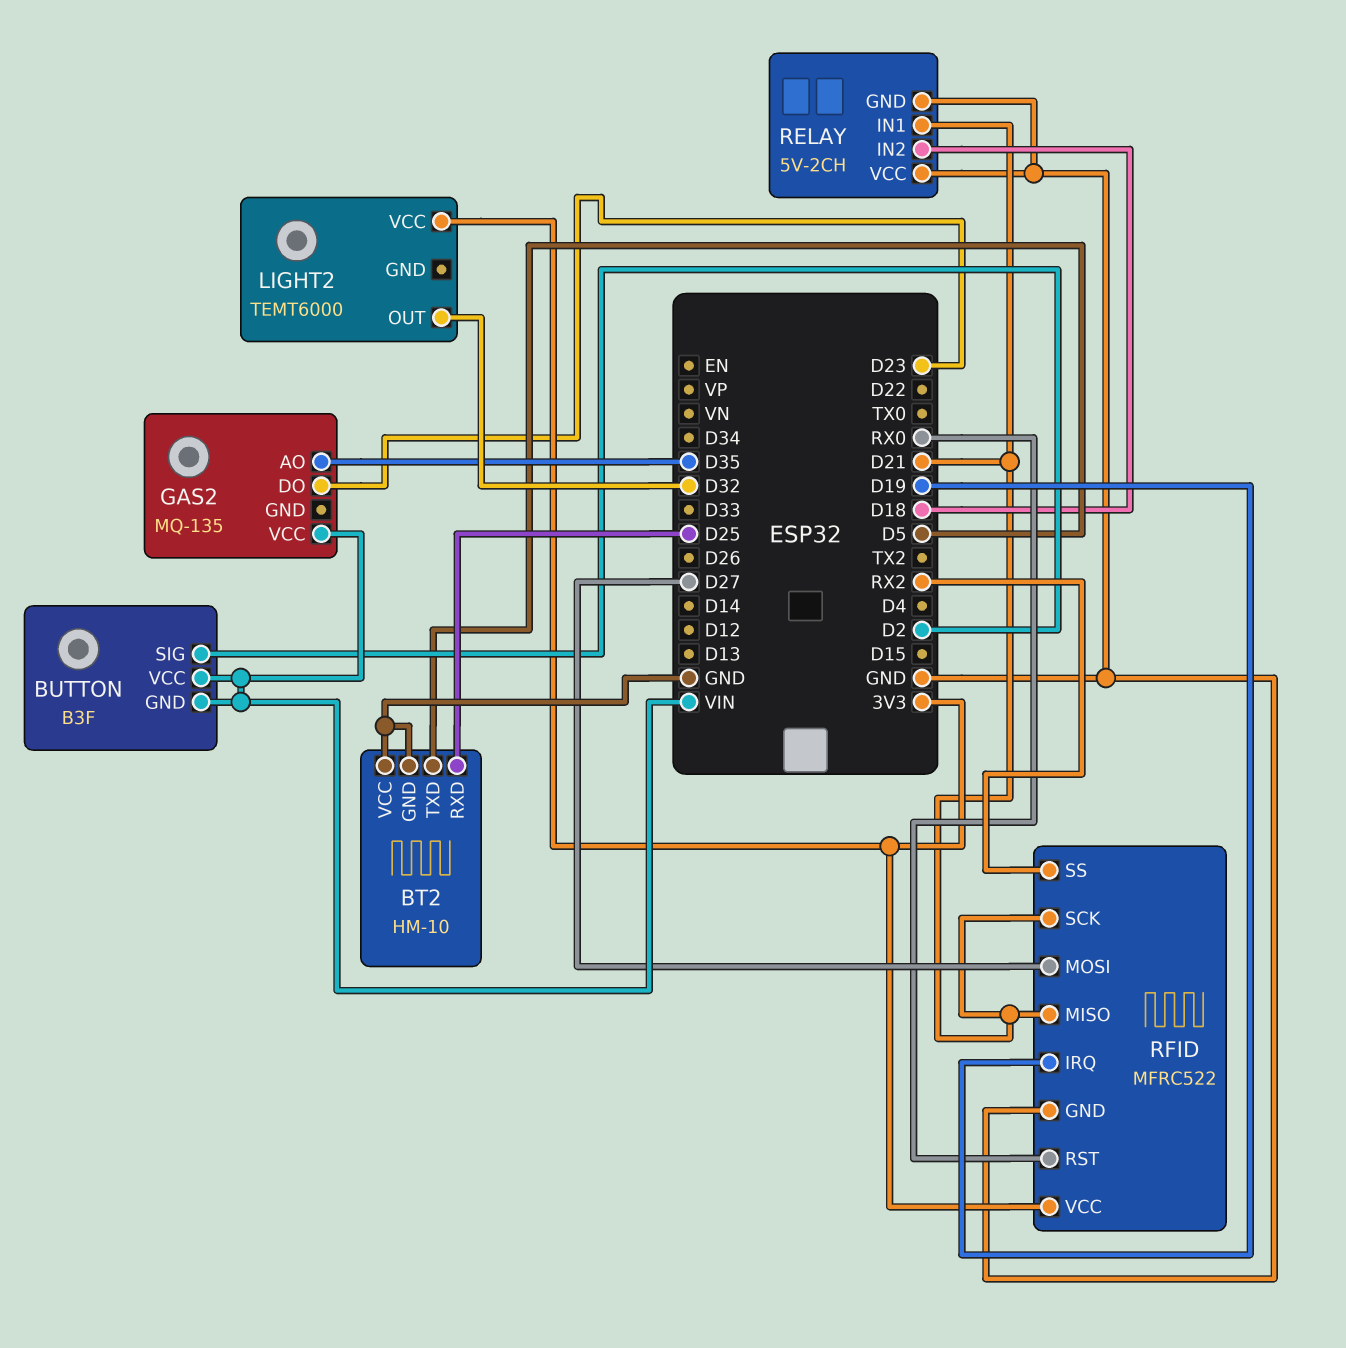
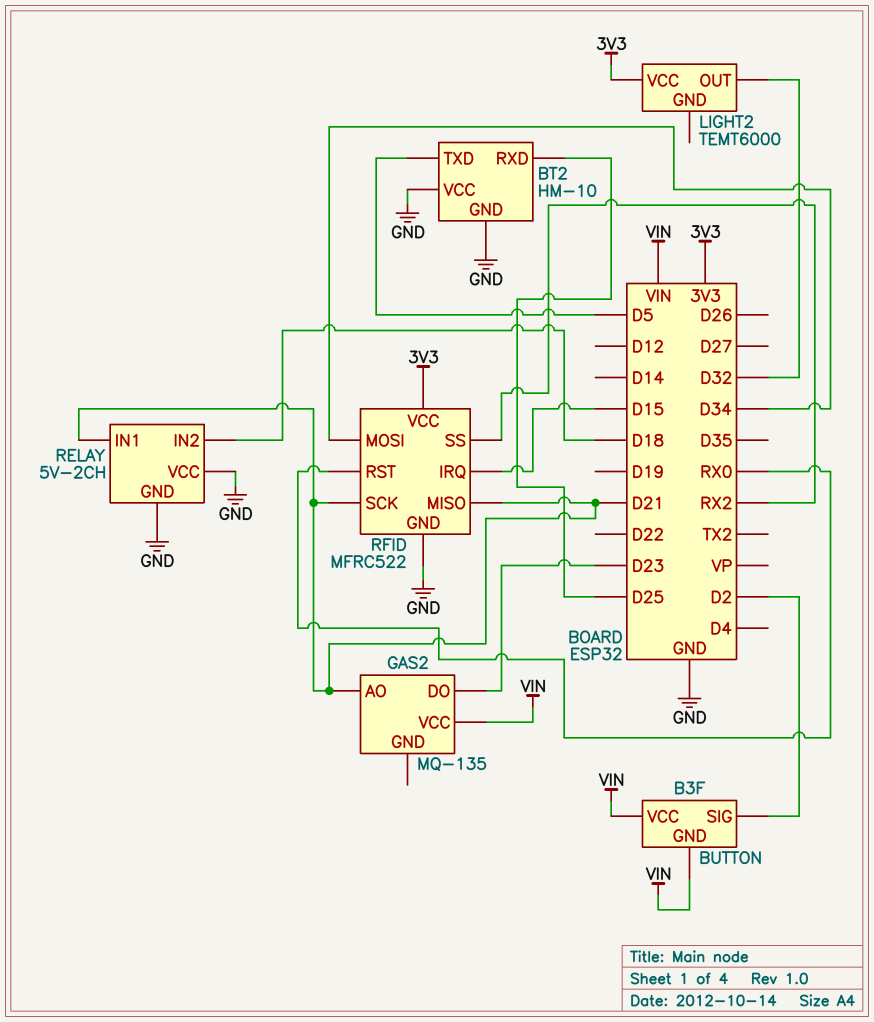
GAS2 pin AO: D35 -> D21
RFID pin IRQ: D19 -> D15
RFID pin MOSI: D27 -> D34

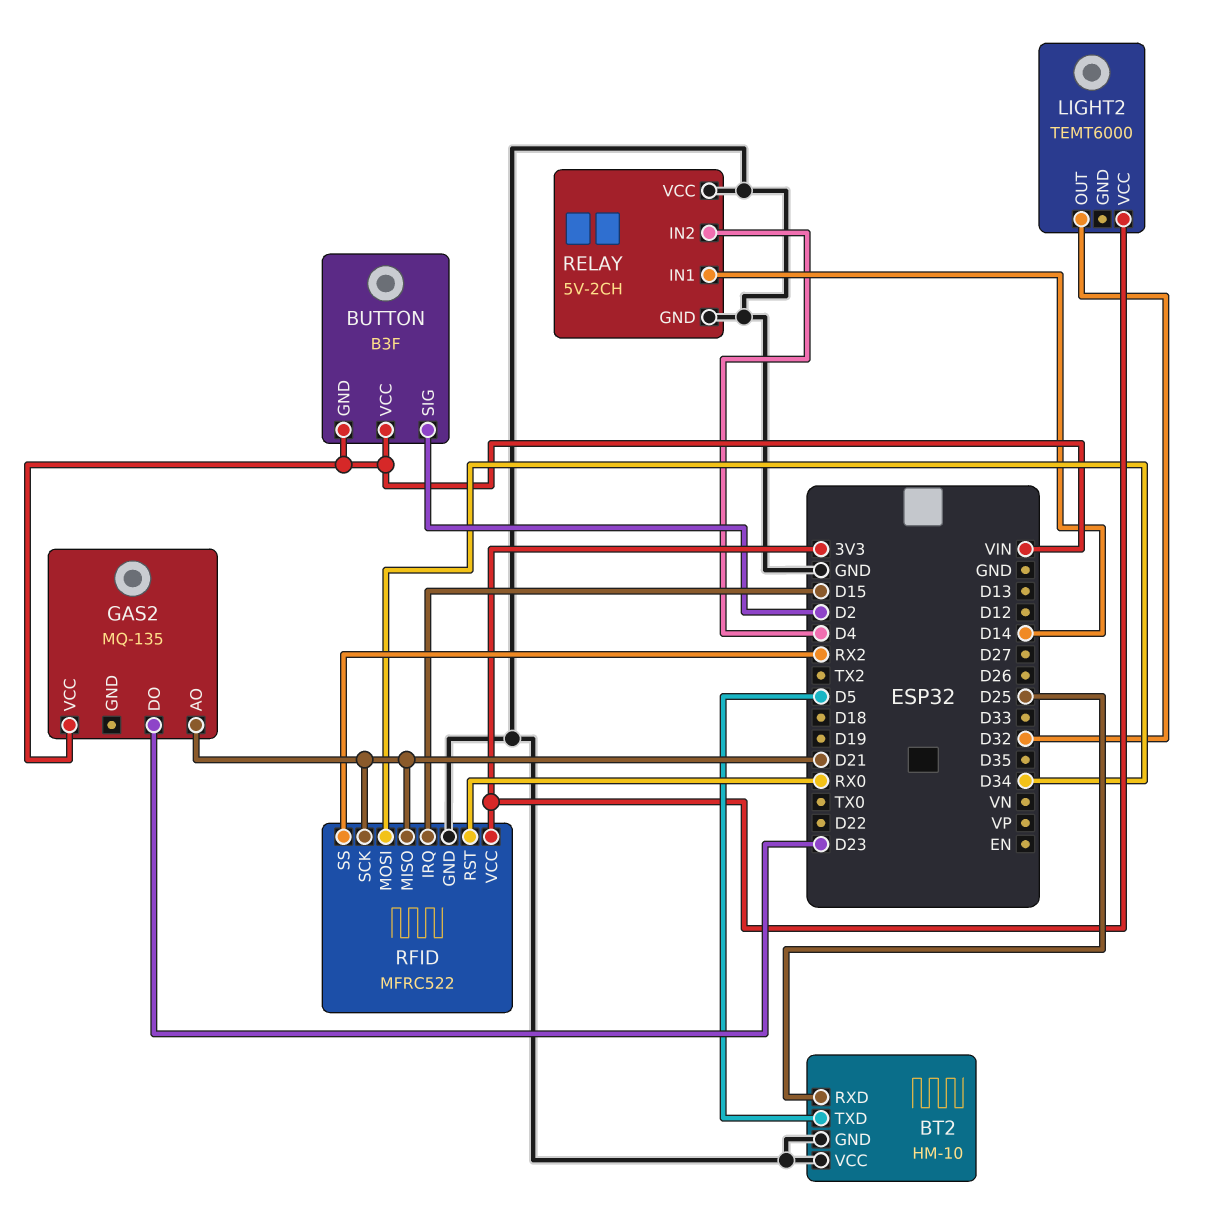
RELAY pin IN1: D21 -> D14
RELAY pin IN2: D18 -> D4

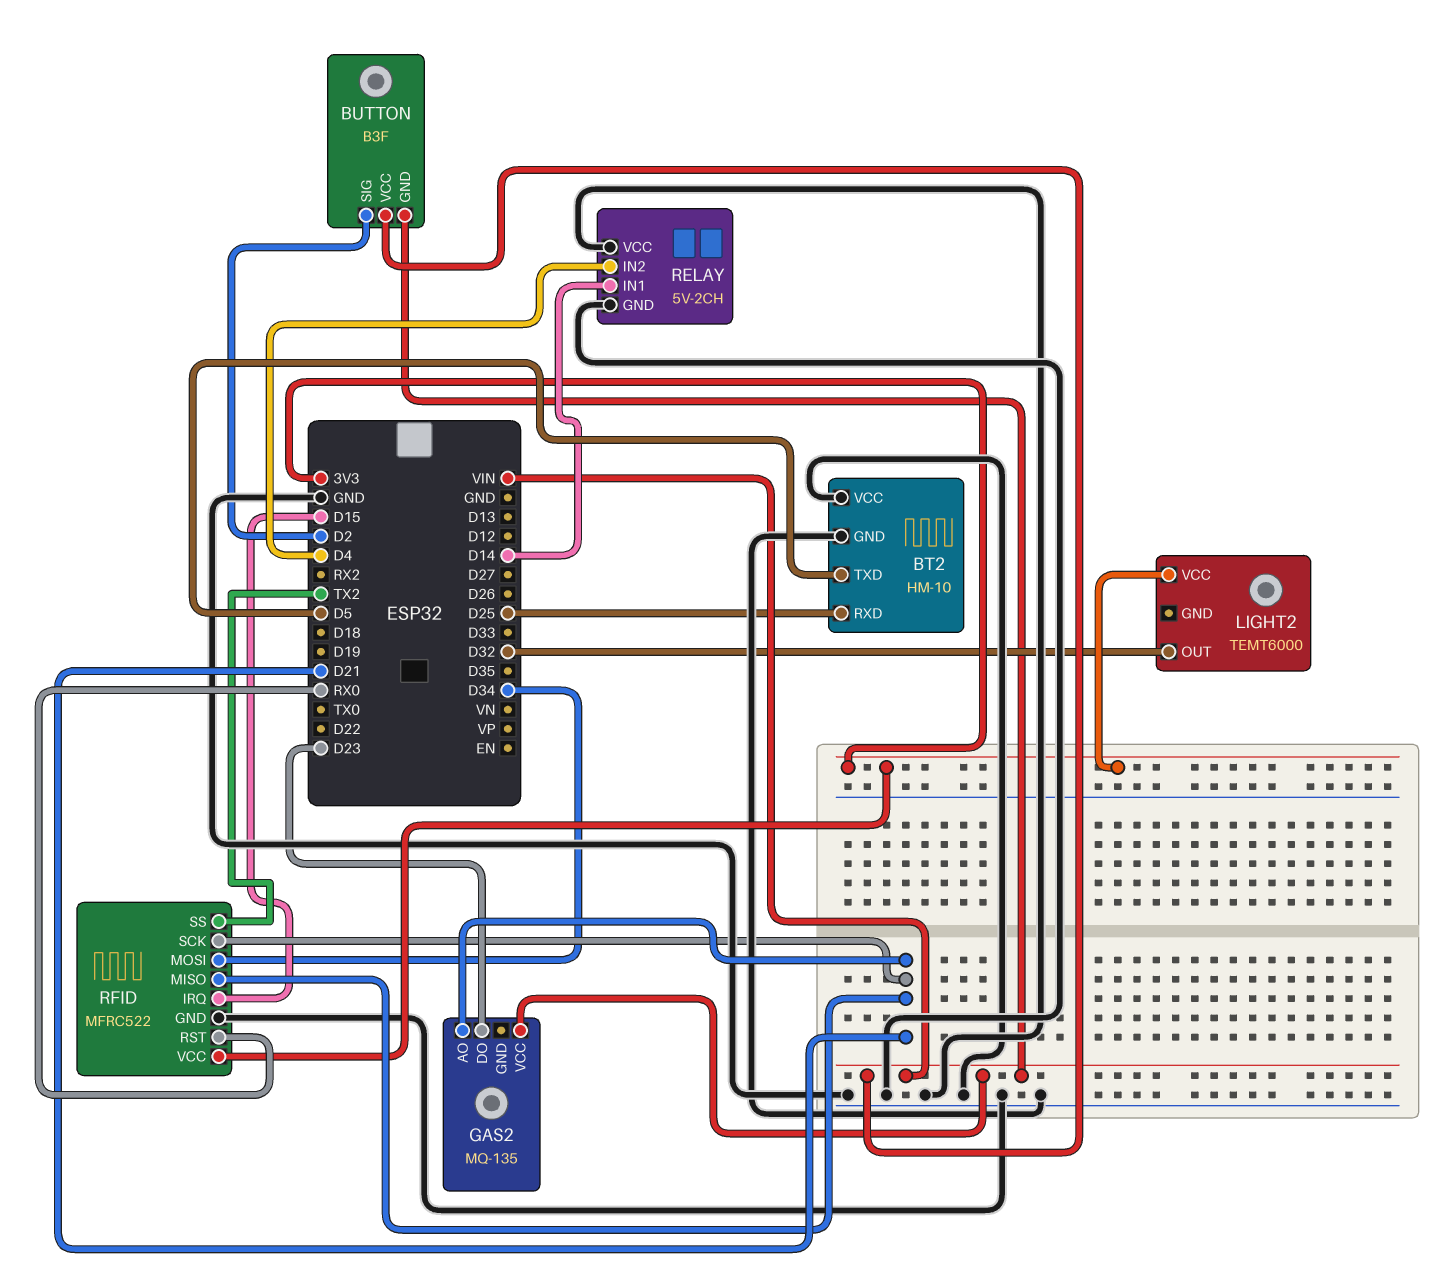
RFID pin SS: RX2 -> TX2

